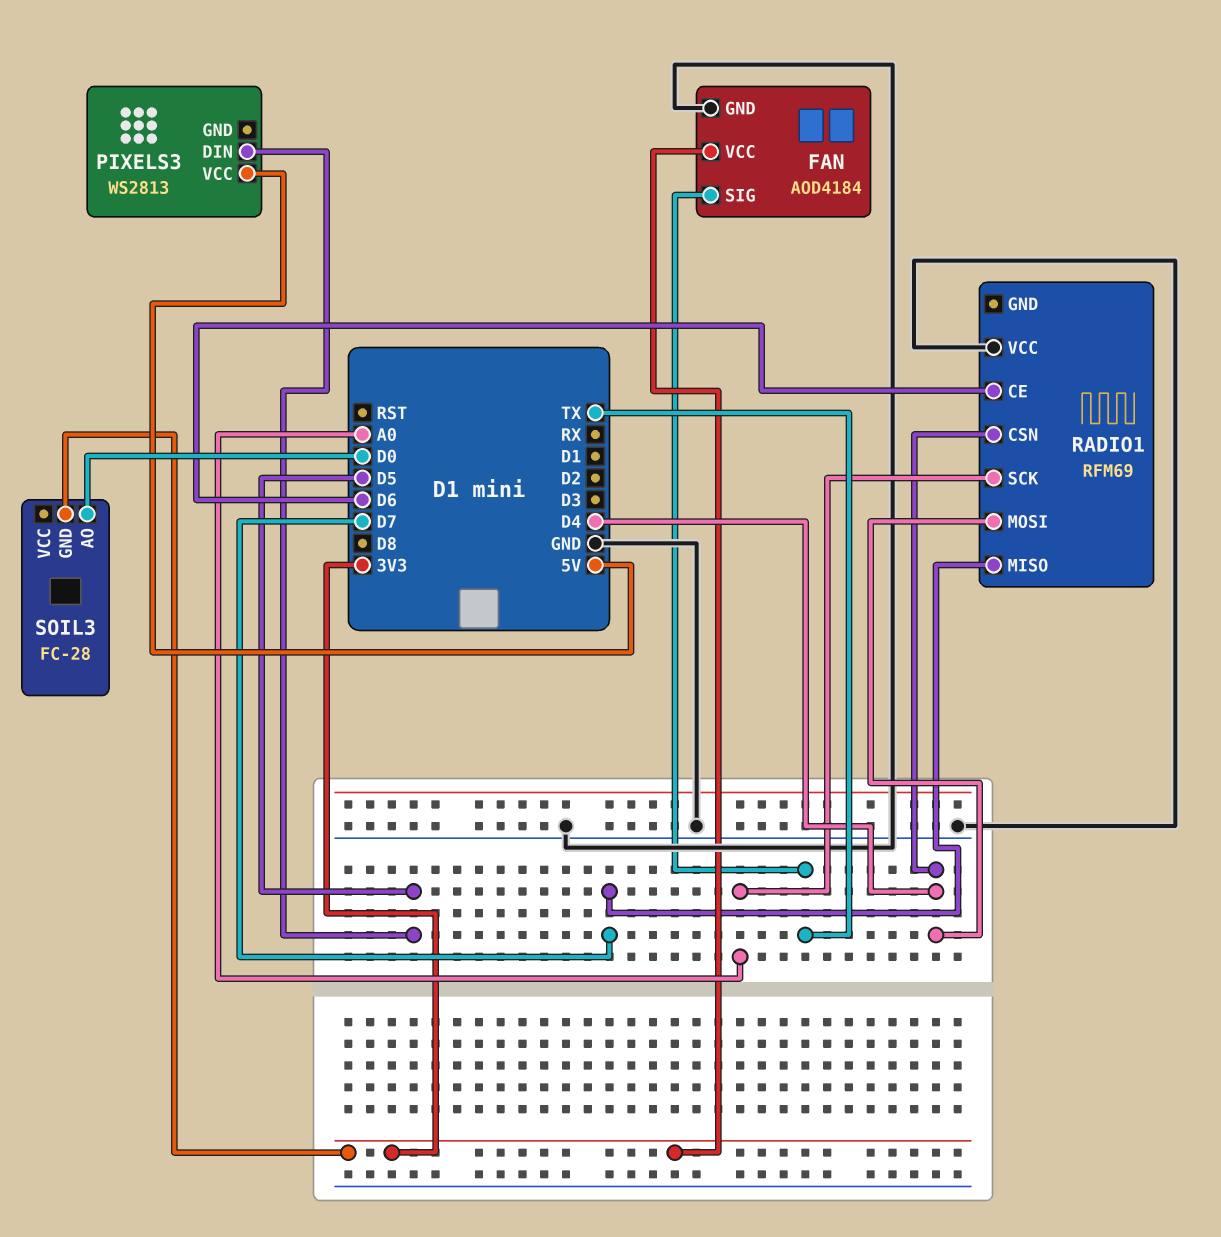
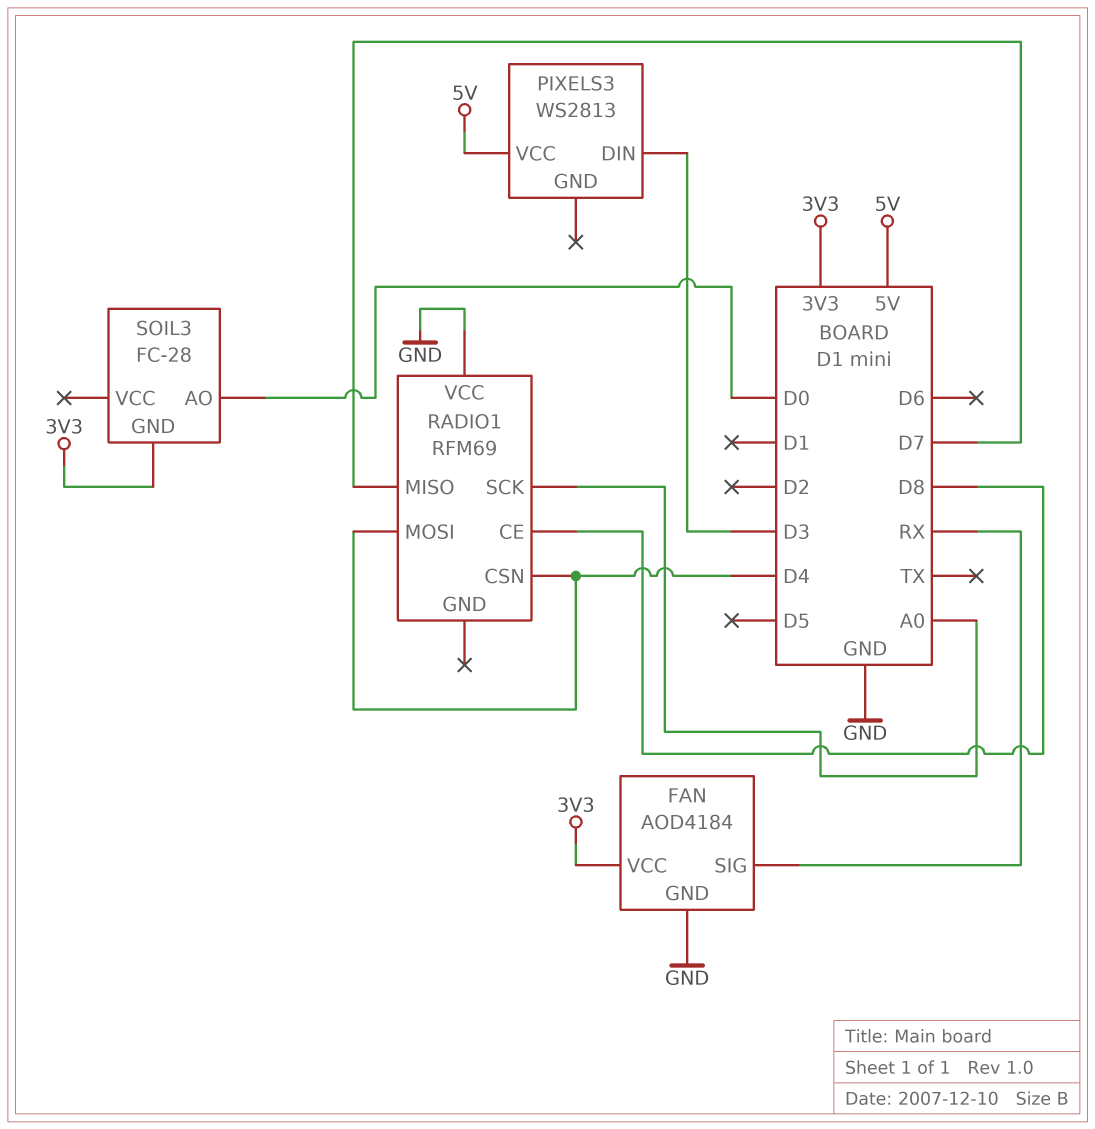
FAN pin SIG: TX -> RX
PIXELS3 pin DIN: D5 -> D3
RADIO1 pin CE: D6 -> D8

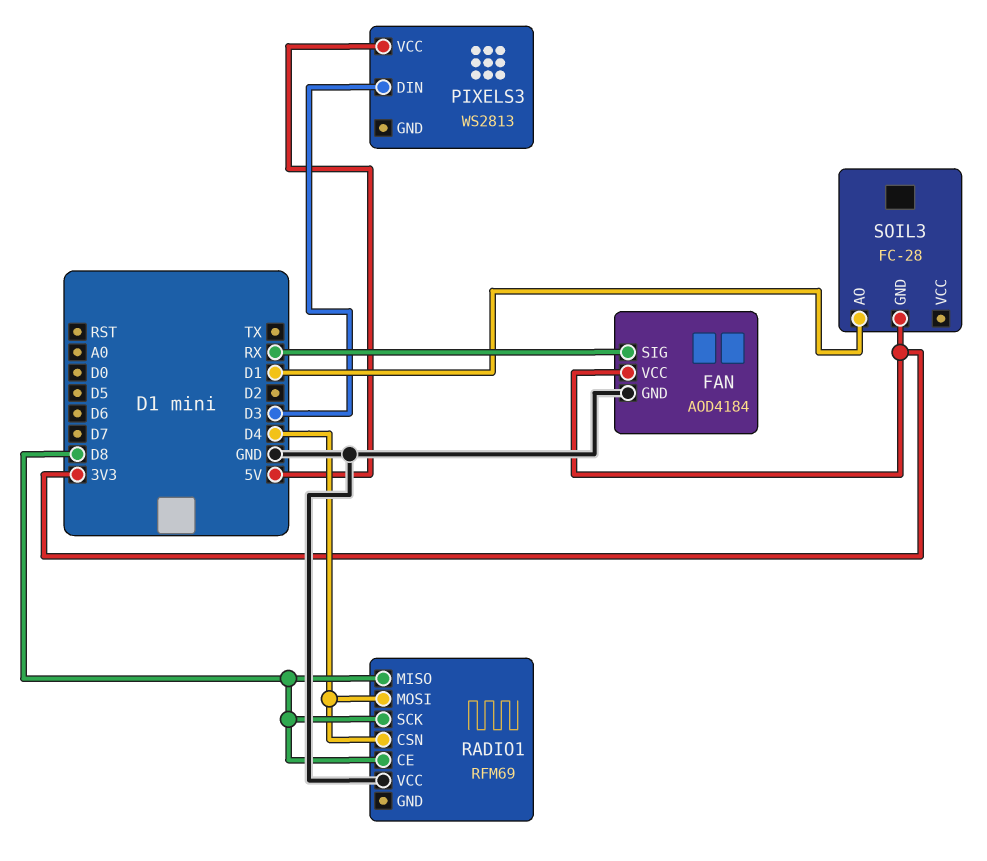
RADIO1 pin MISO: D7 -> D8
RADIO1 pin SCK: A0 -> D8
SOIL3 pin AO: D0 -> D1

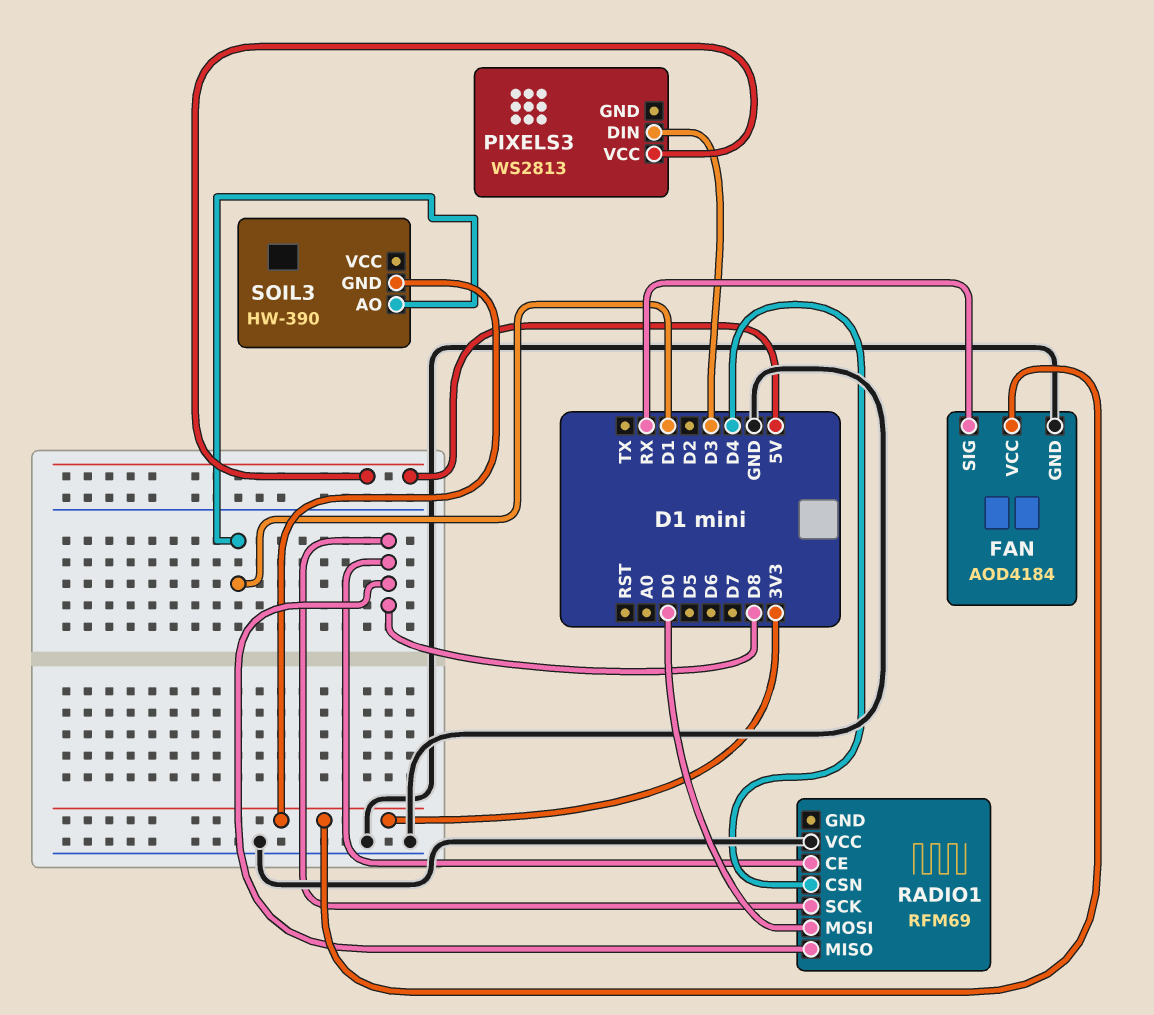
RADIO1 pin MOSI: D4 -> D0
SOIL3: FC-28 -> HW-390

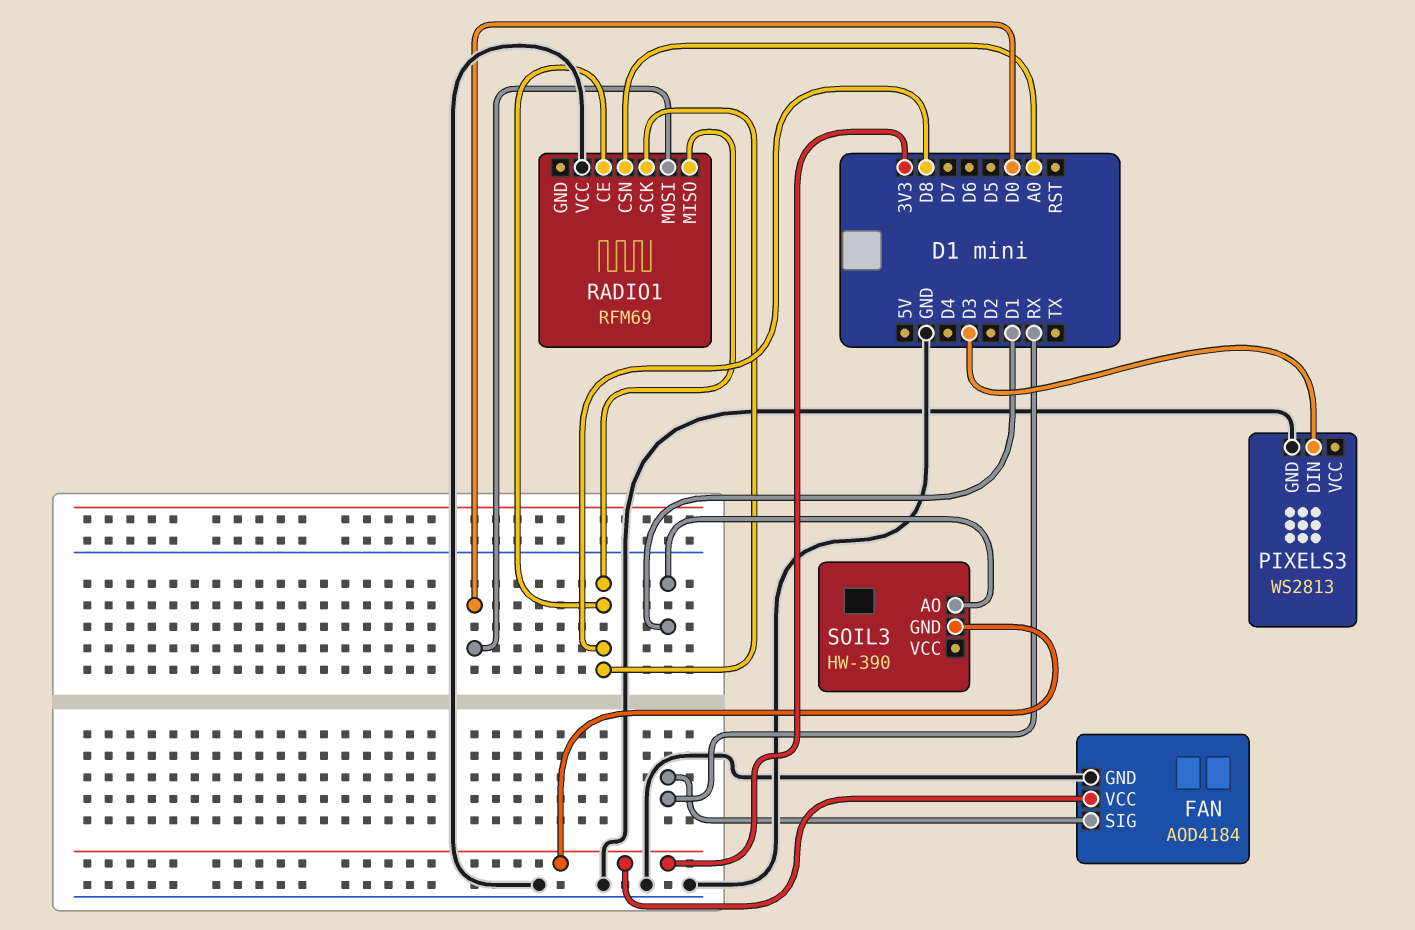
PIXELS3 pin GND: none -> GND
PIXELS3 pin VCC: 5V -> none
RADIO1 pin CSN: D4 -> A0

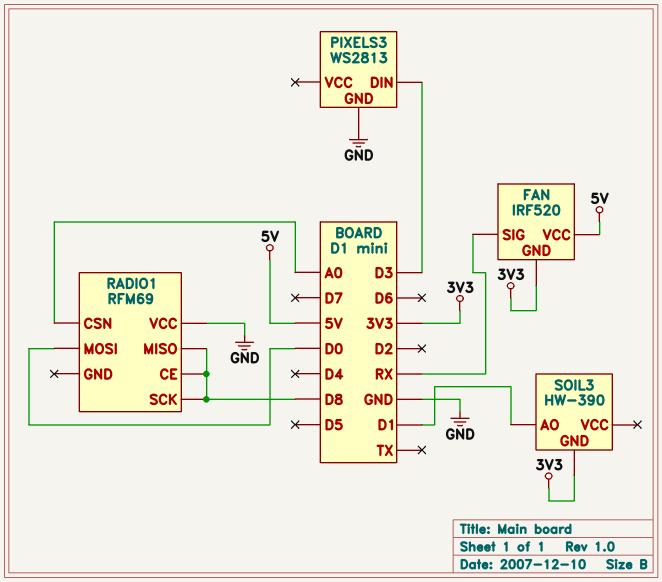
FAN: AOD4184 -> IRF520
FAN pin GND: GND -> 3V3
FAN pin VCC: 3V3 -> 5V

